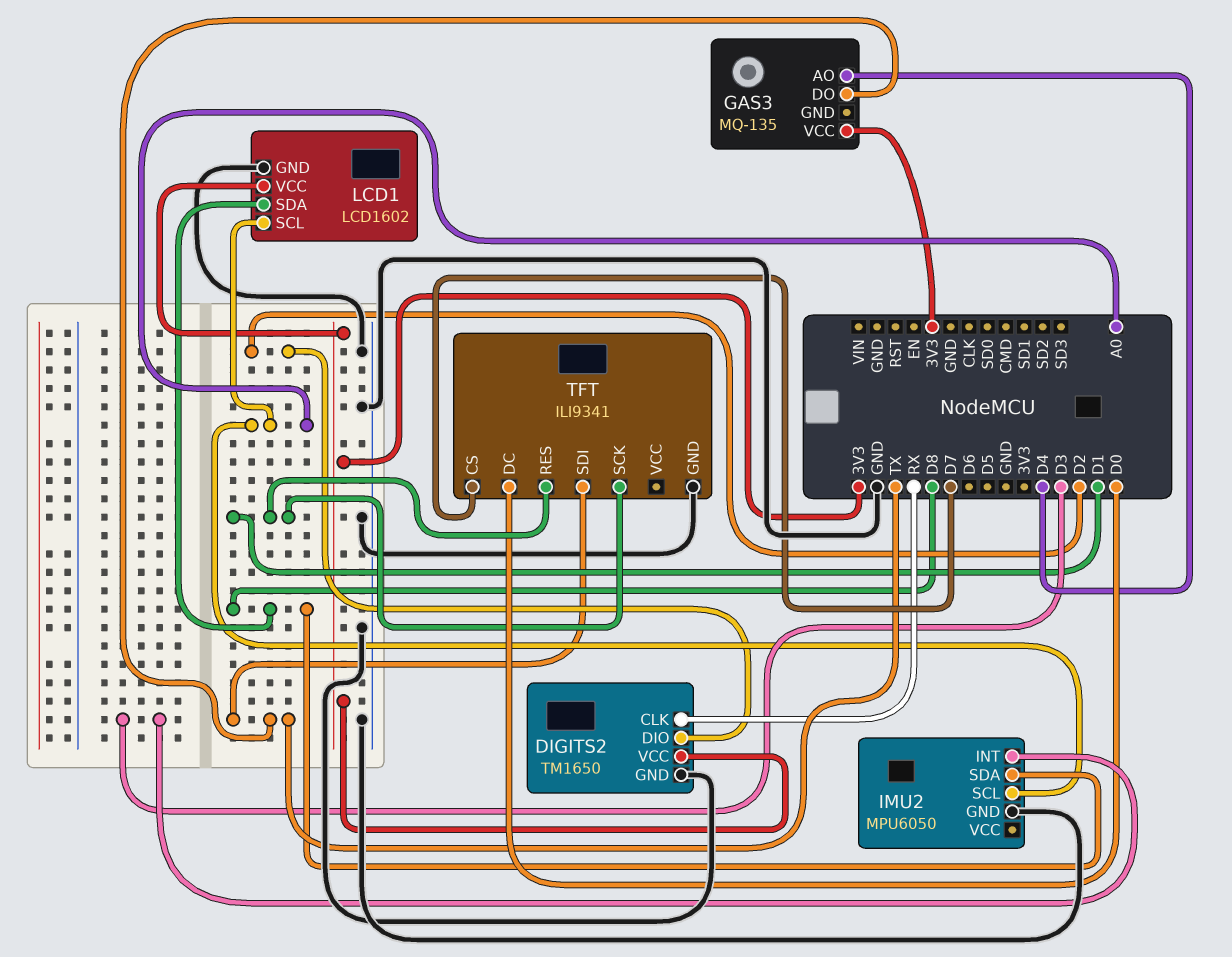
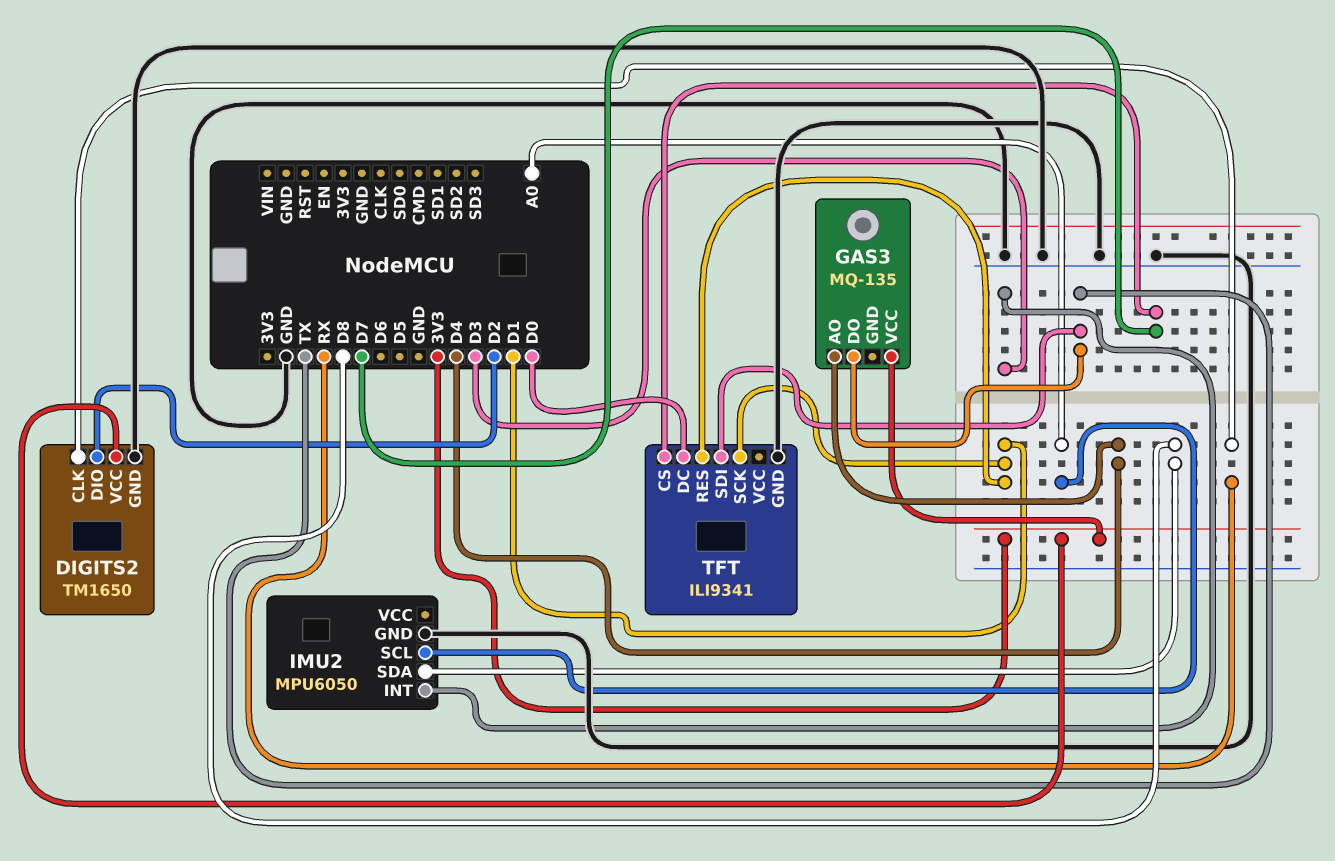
LCD1: LCD1602 -> none
LCD1 pin GND: GND -> none
LCD1 pin SCL: A0 -> none
LCD1 pin SDA: D8 -> none
LCD1 pin VCC: 3V3 -> none

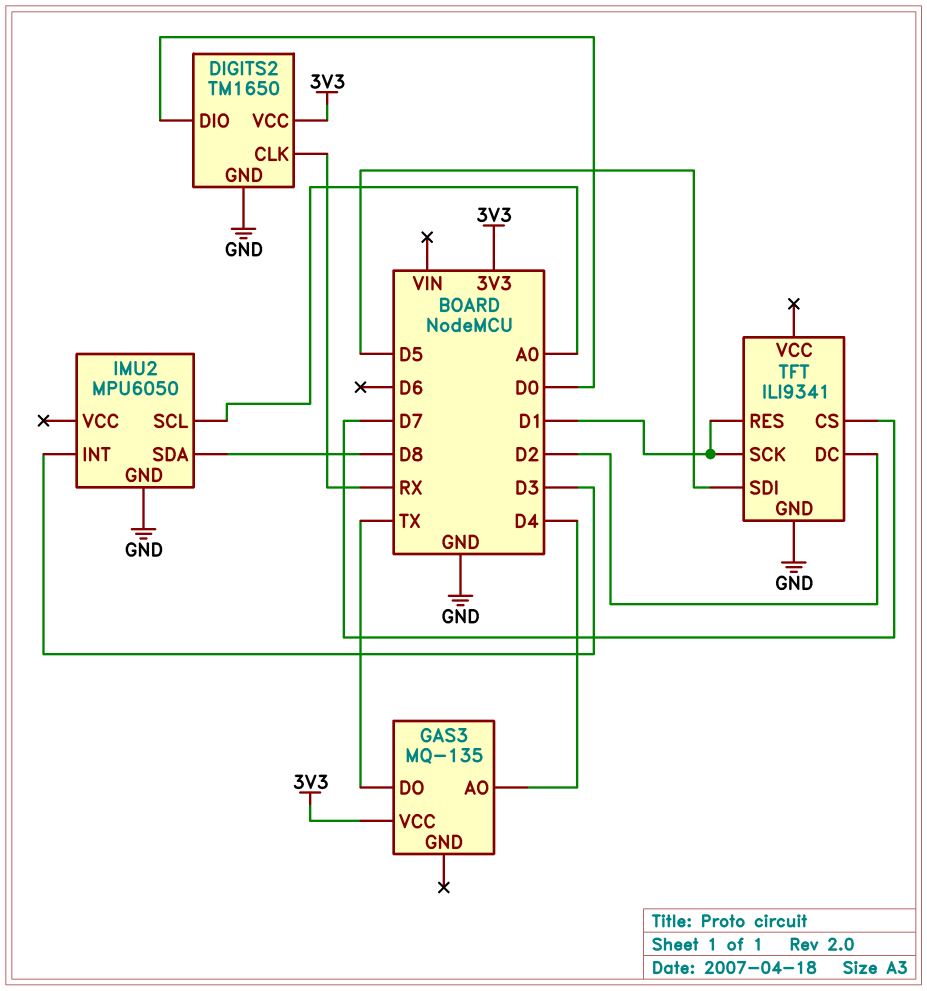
DIGITS2 pin DIO: D2 -> D0
TFT pin DC: D0 -> D2
TFT pin SDI: TX -> D5

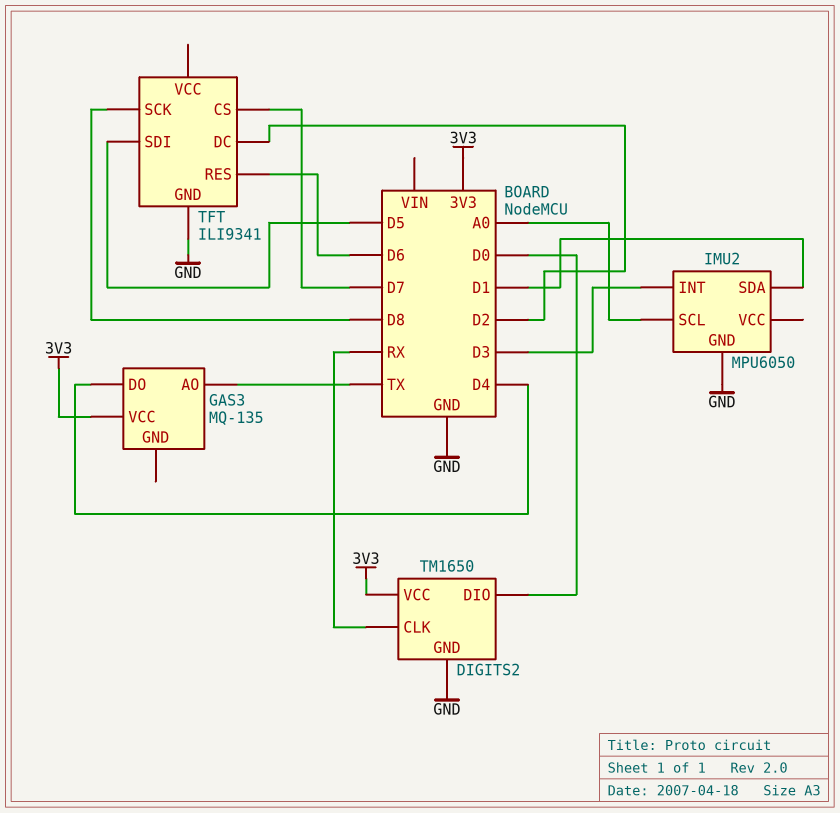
GAS3 pin AO: D4 -> TX
GAS3 pin DO: TX -> D4
IMU2 pin SDA: D8 -> D1
TFT pin RES: D1 -> D6
TFT pin SCK: D1 -> D8

